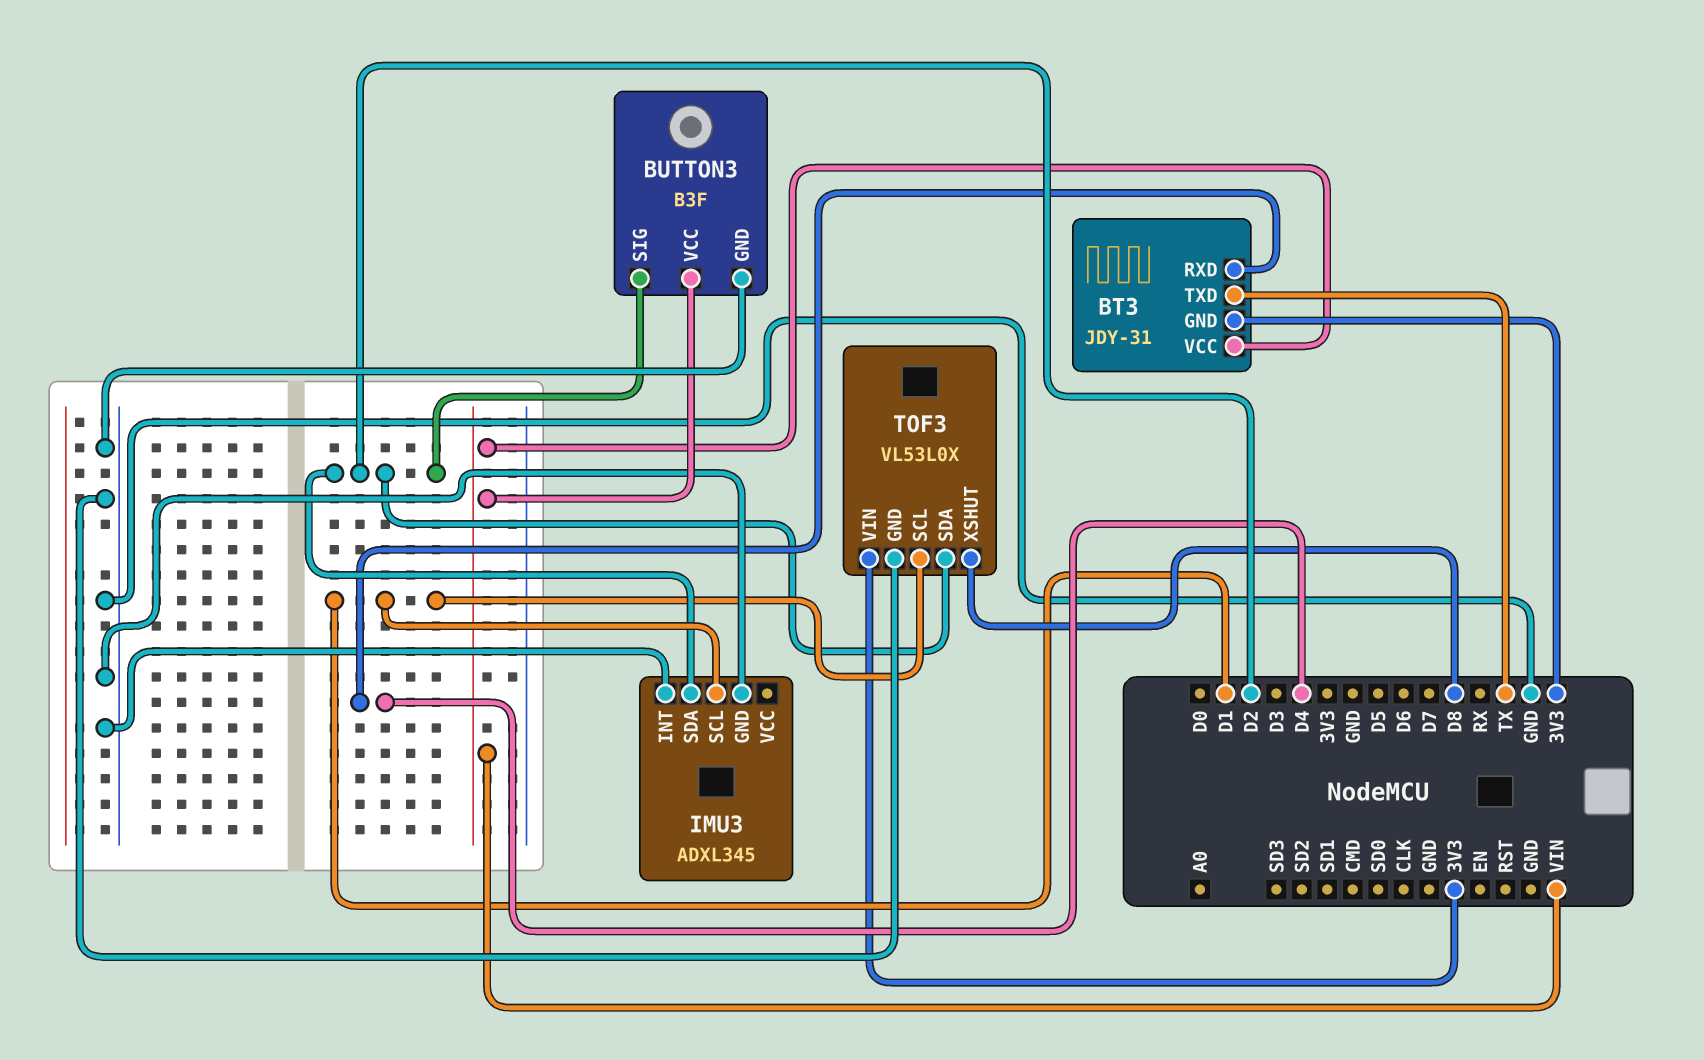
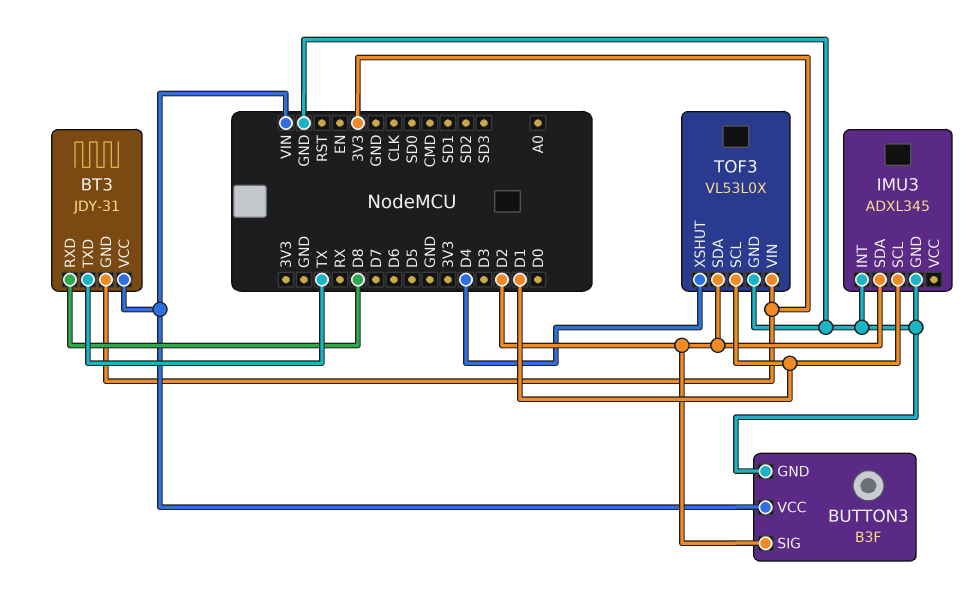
BT3 pin RXD: D4 -> D8
TOF3 pin XSHUT: D8 -> D4

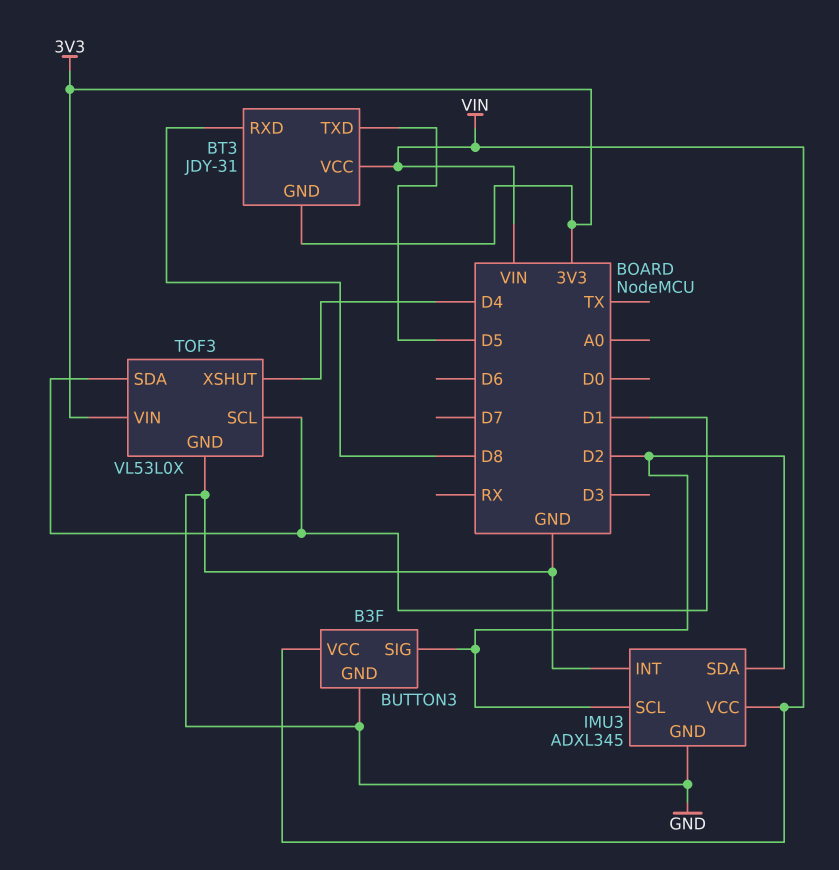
BT3 pin TXD: TX -> D5
IMU3 pin SCL: D1 -> D2
IMU3 pin VCC: none -> VIN
TOF3 pin SDA: D2 -> D1

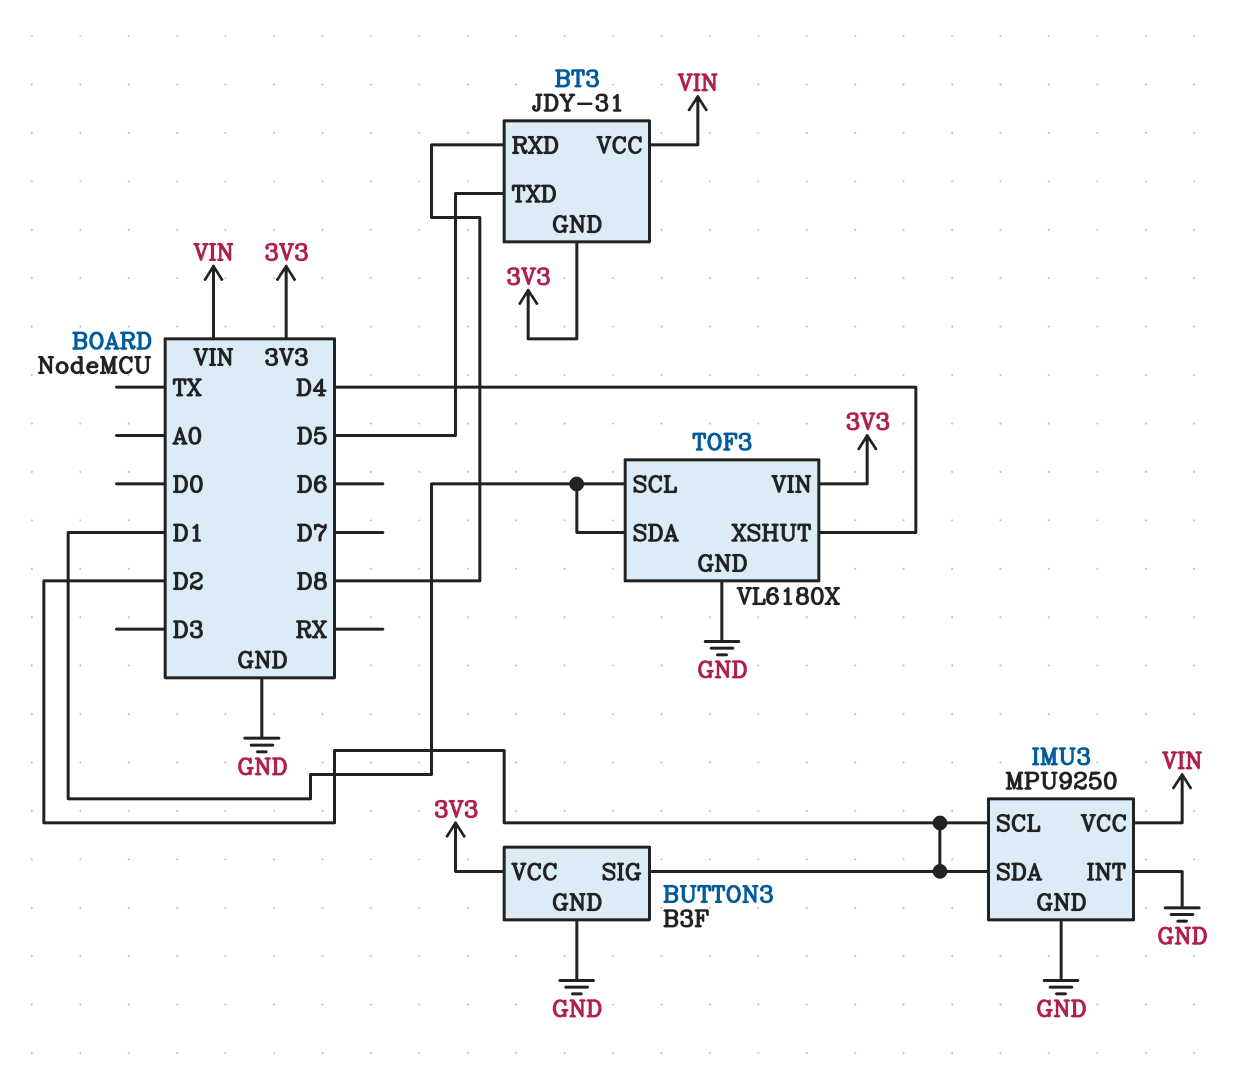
BUTTON3 pin VCC: VIN -> 3V3
IMU3: ADXL345 -> MPU9250
TOF3: VL53L0X -> VL6180X

